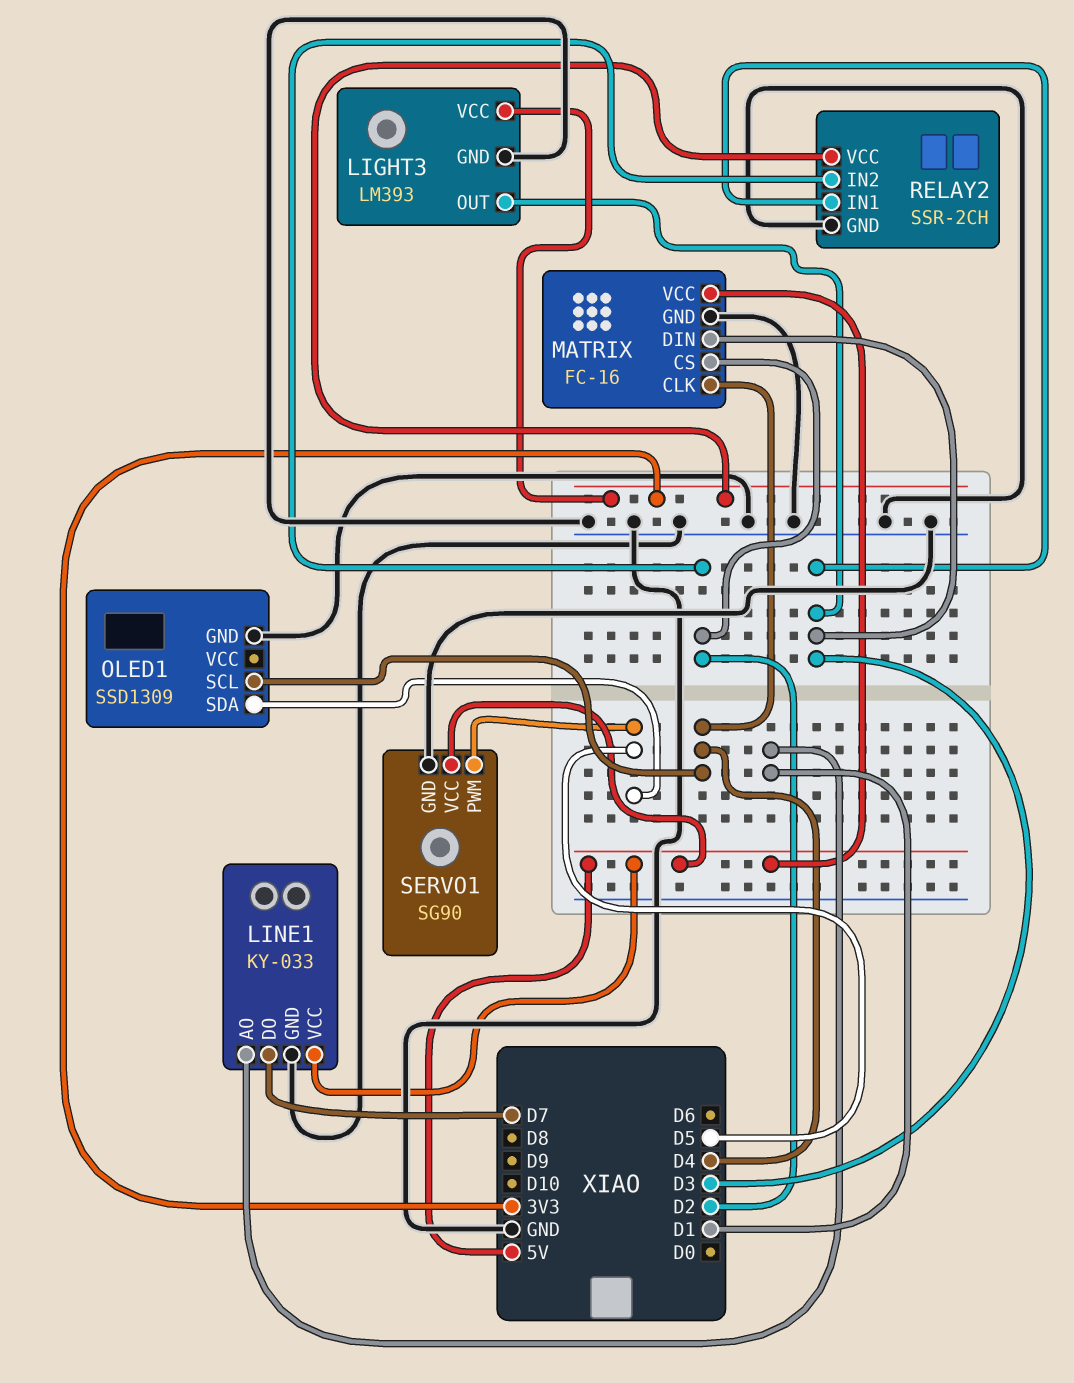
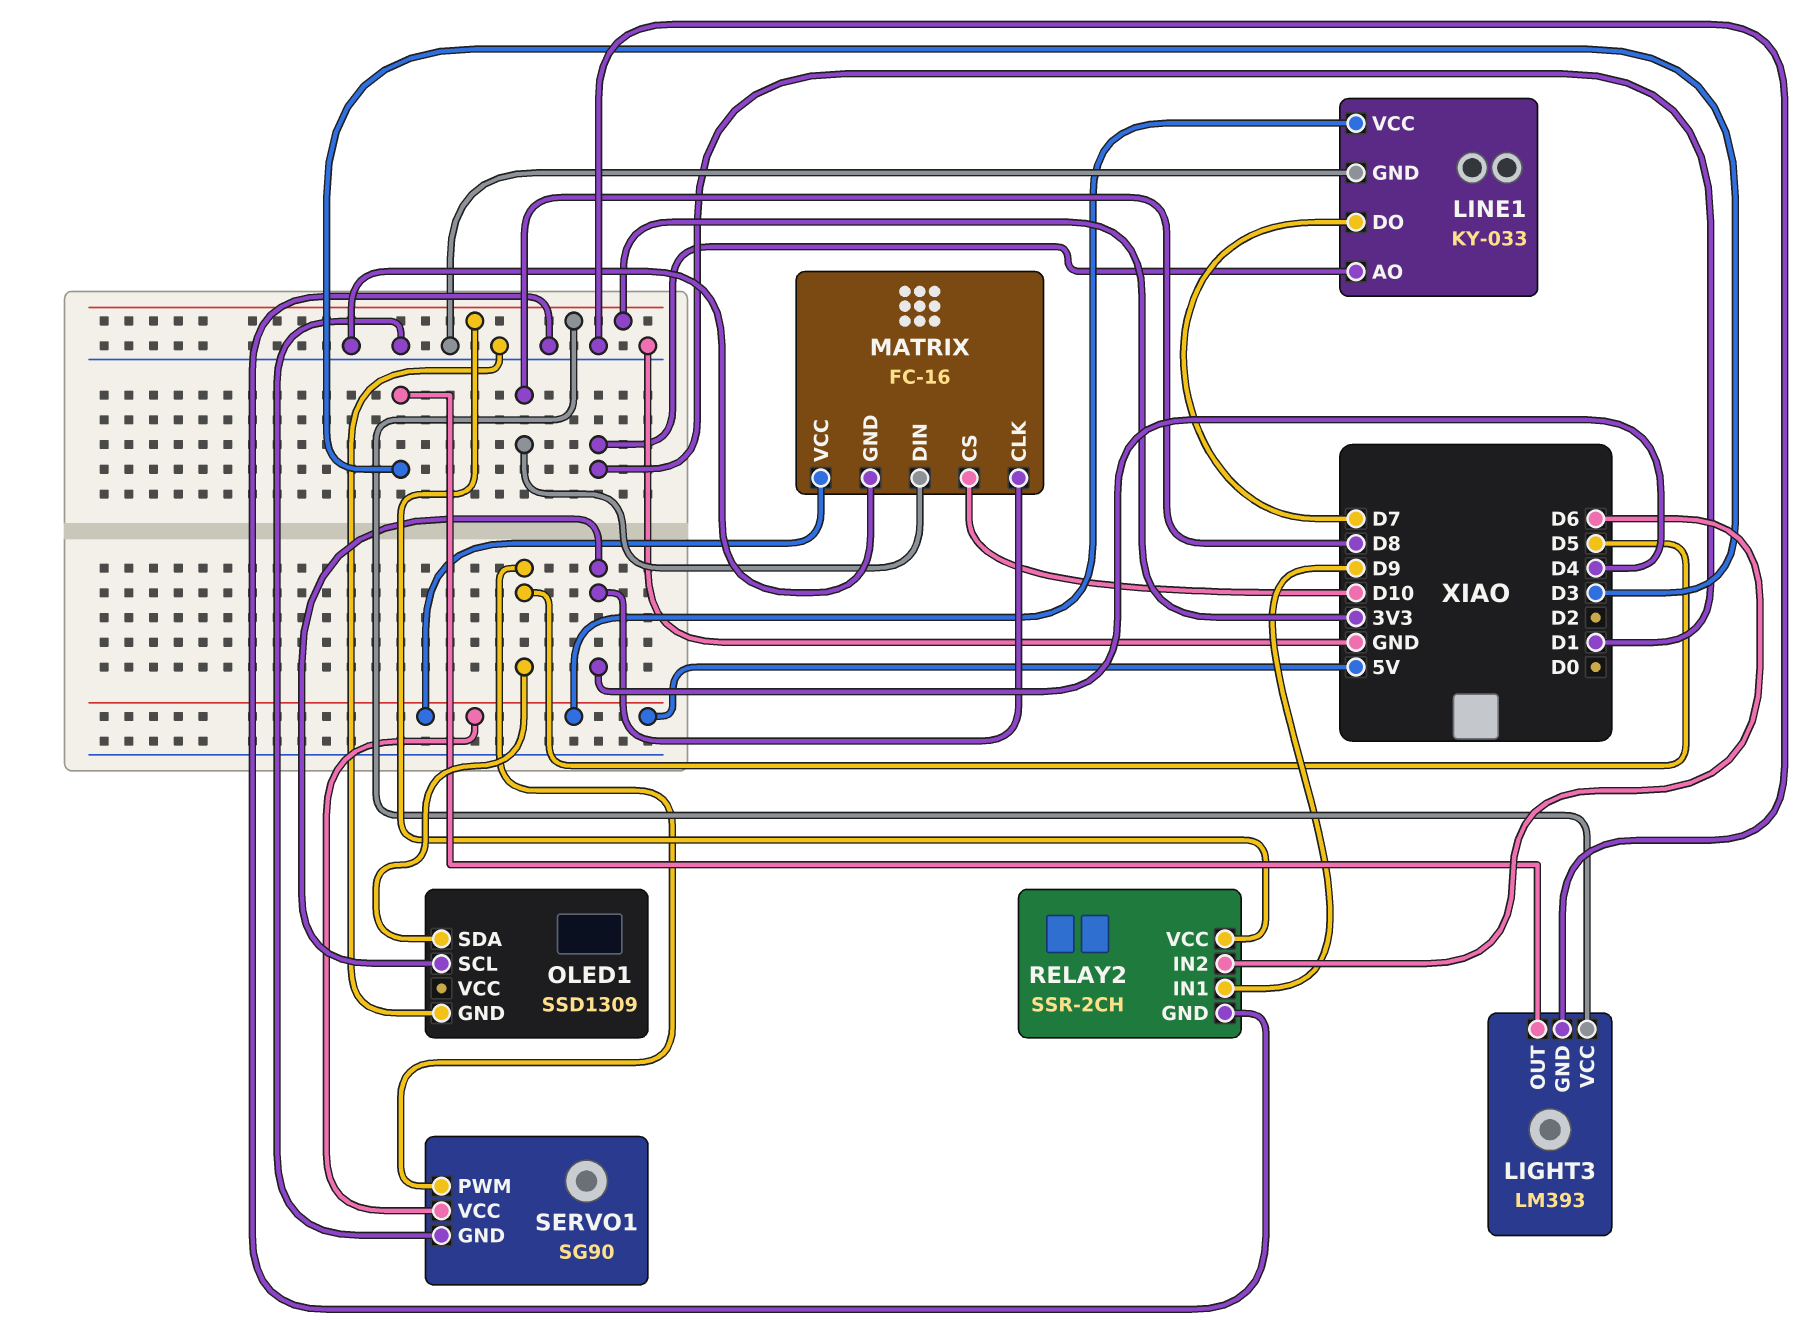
MATRIX pin CS: D2 -> D10
MATRIX pin DIN: D3 -> D8
RELAY2 pin IN1: D3 -> D9
RELAY2 pin IN2: D2 -> D6

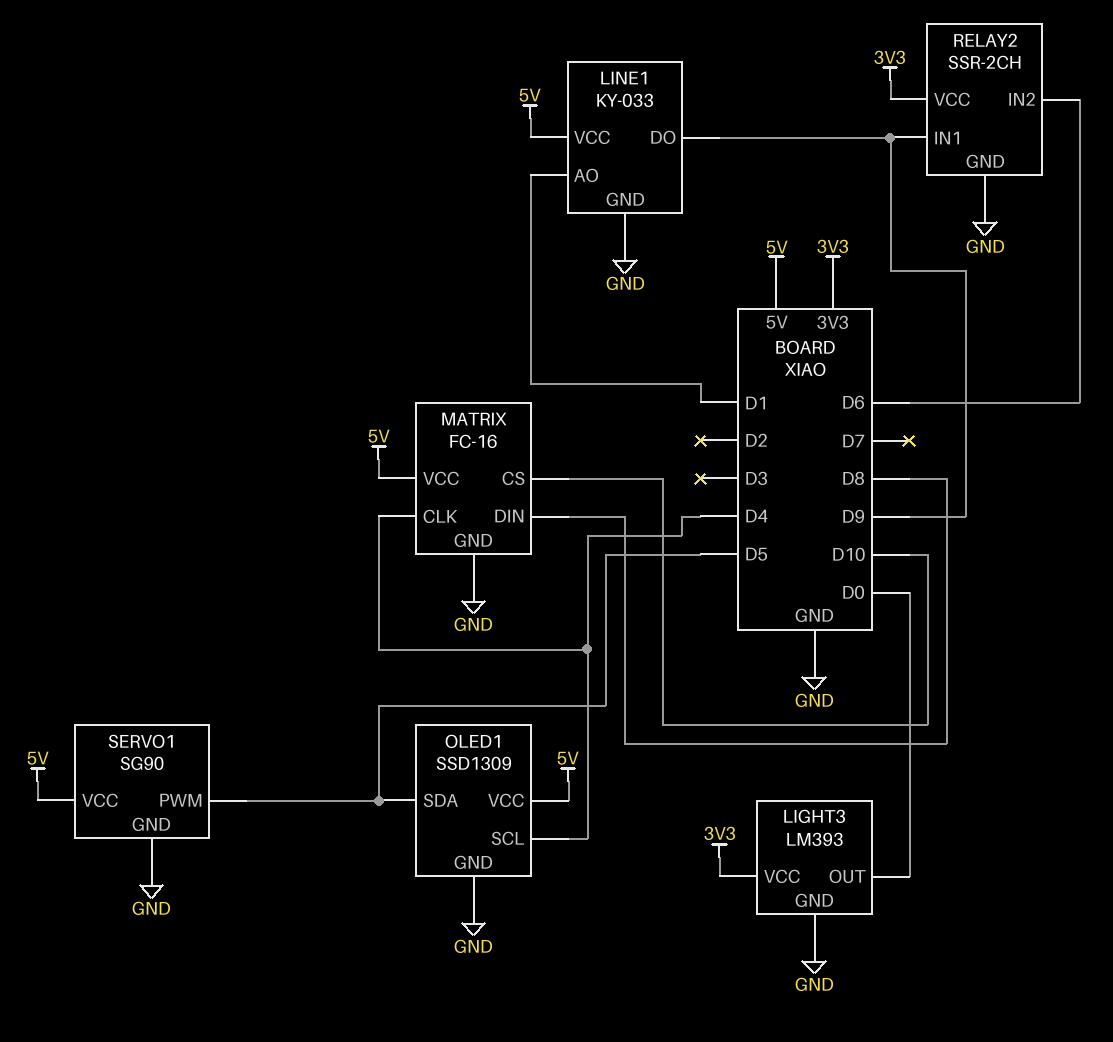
LIGHT3 pin OUT: D3 -> D0
LINE1 pin DO: D7 -> D9
OLED1 pin VCC: none -> 5V

